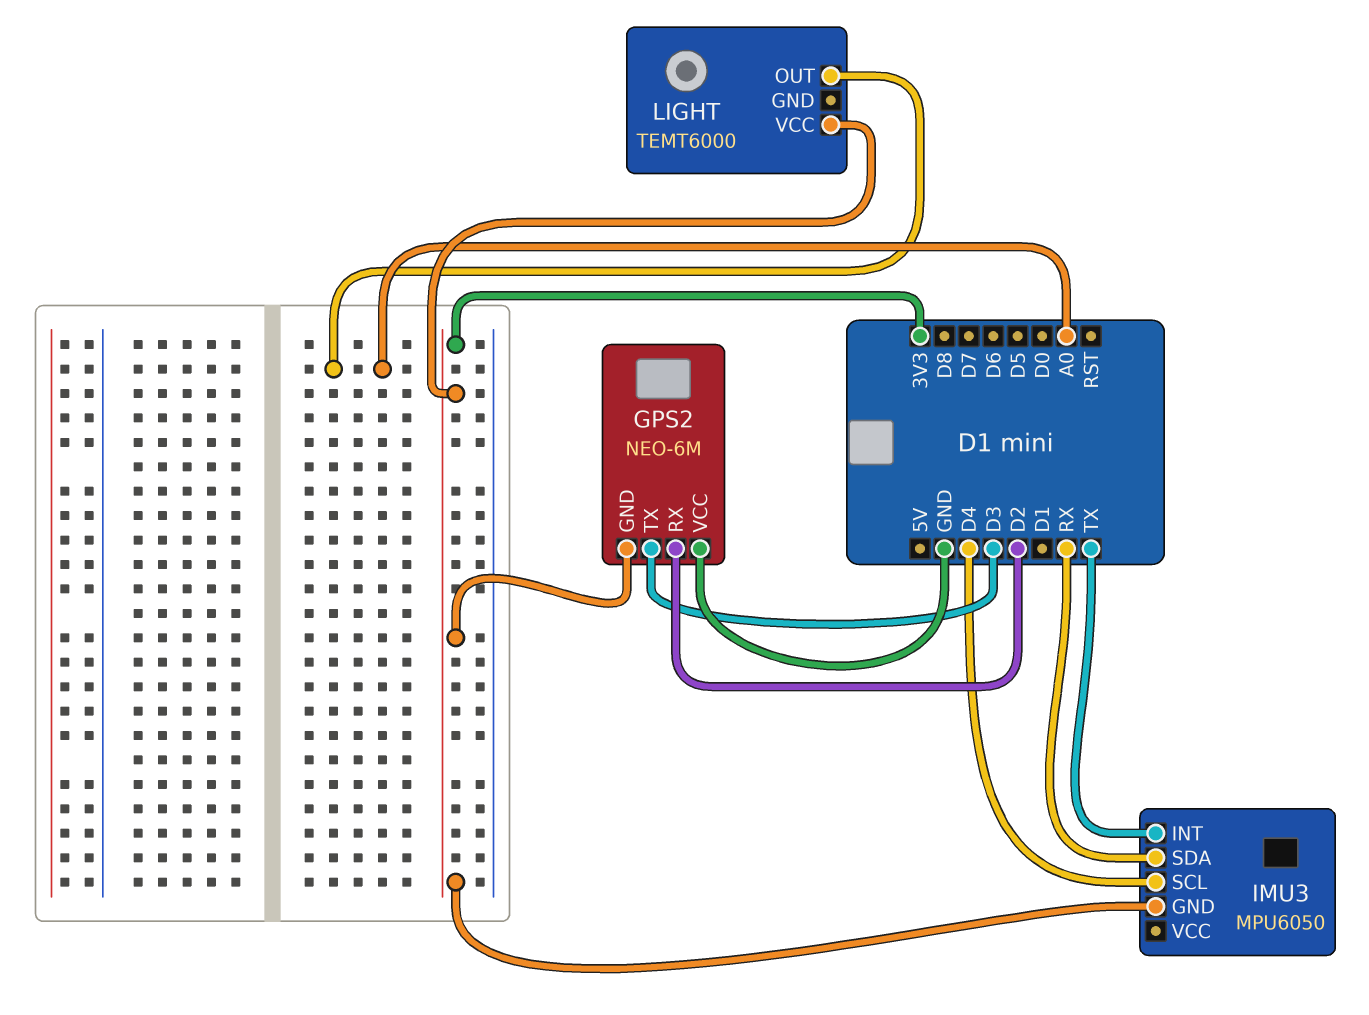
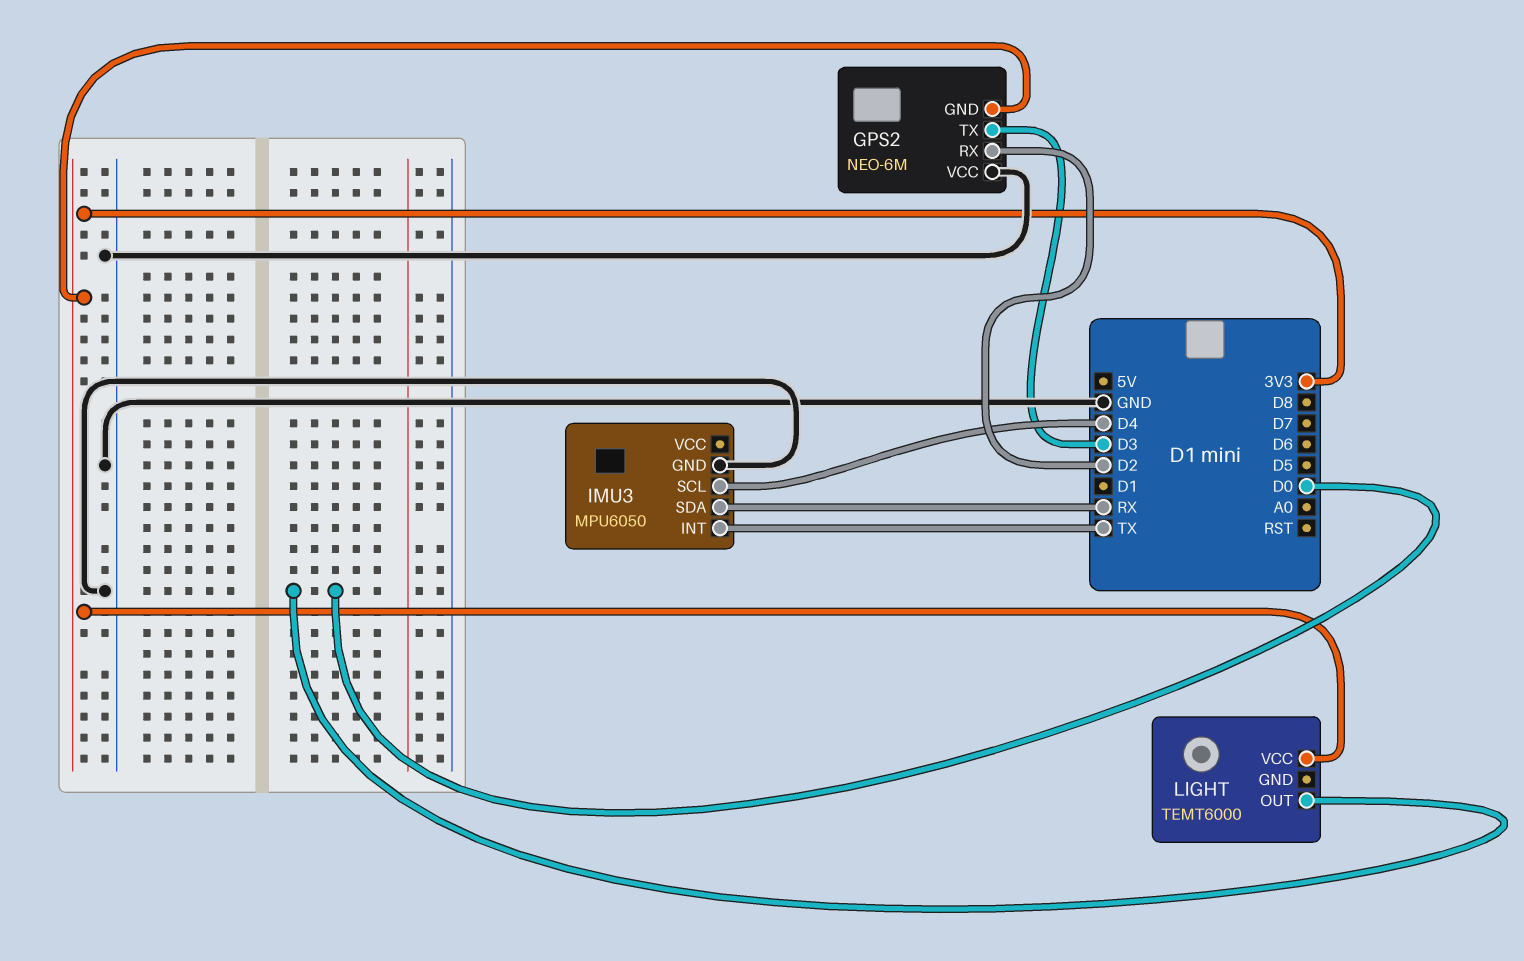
IMU3 pin GND: 3V3 -> GND
LIGHT pin OUT: A0 -> D0

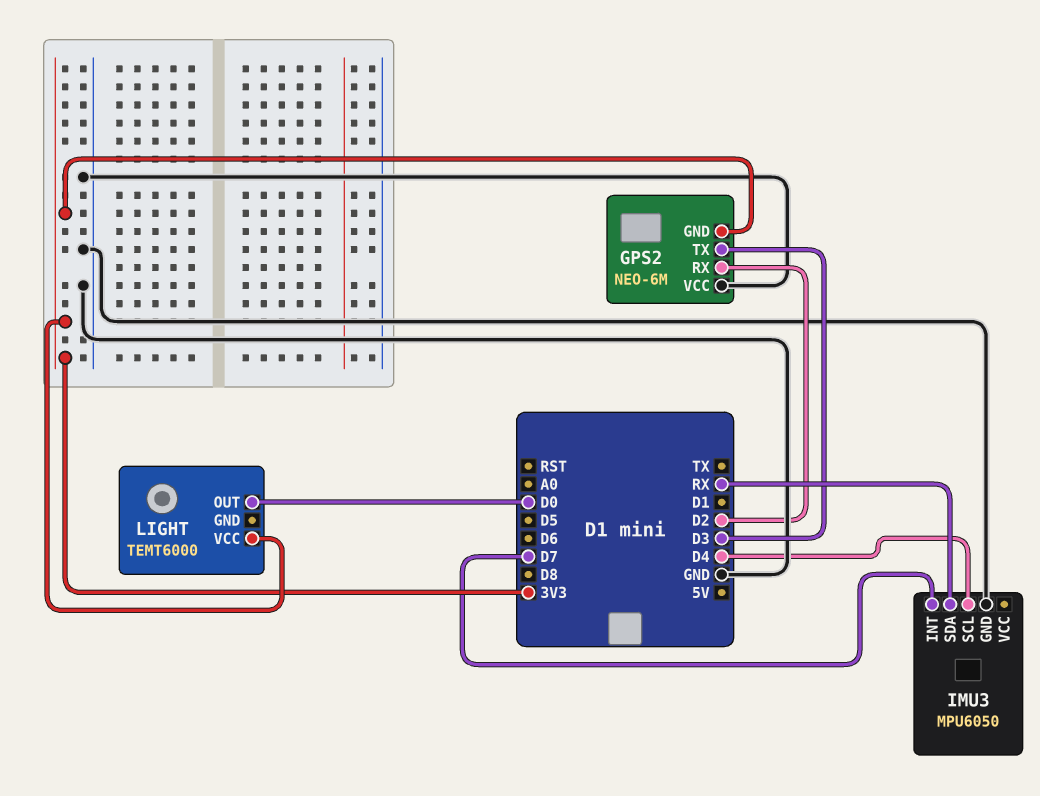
IMU3 pin INT: TX -> D7

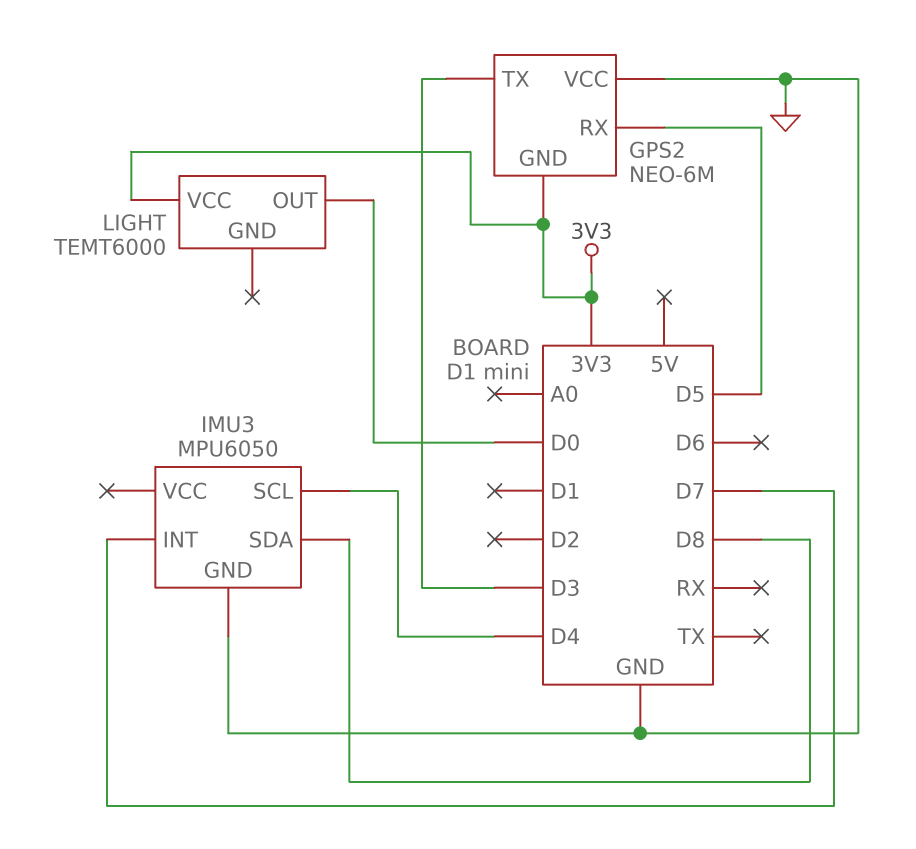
GPS2 pin RX: D2 -> D5
IMU3 pin SDA: RX -> D8

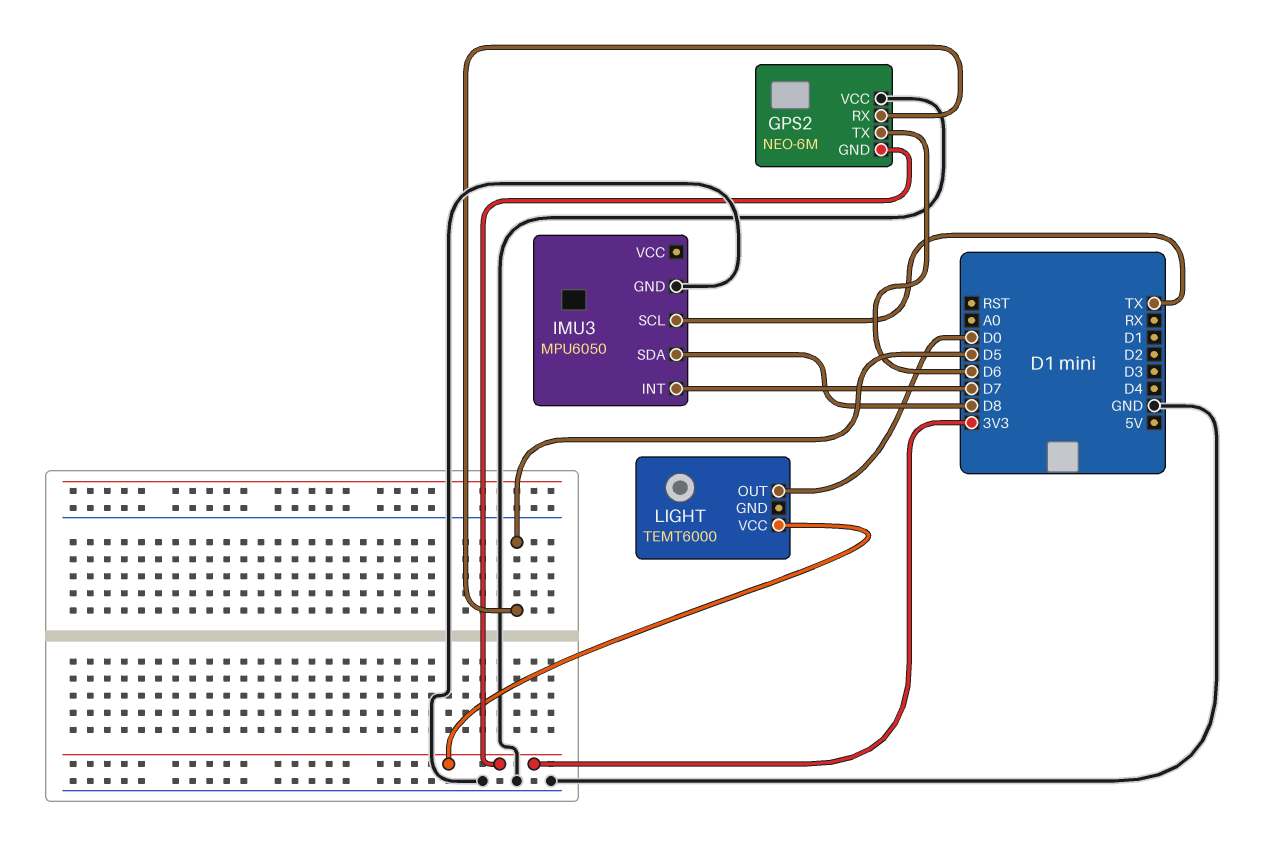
GPS2 pin TX: D3 -> D6
IMU3 pin SCL: D4 -> TX

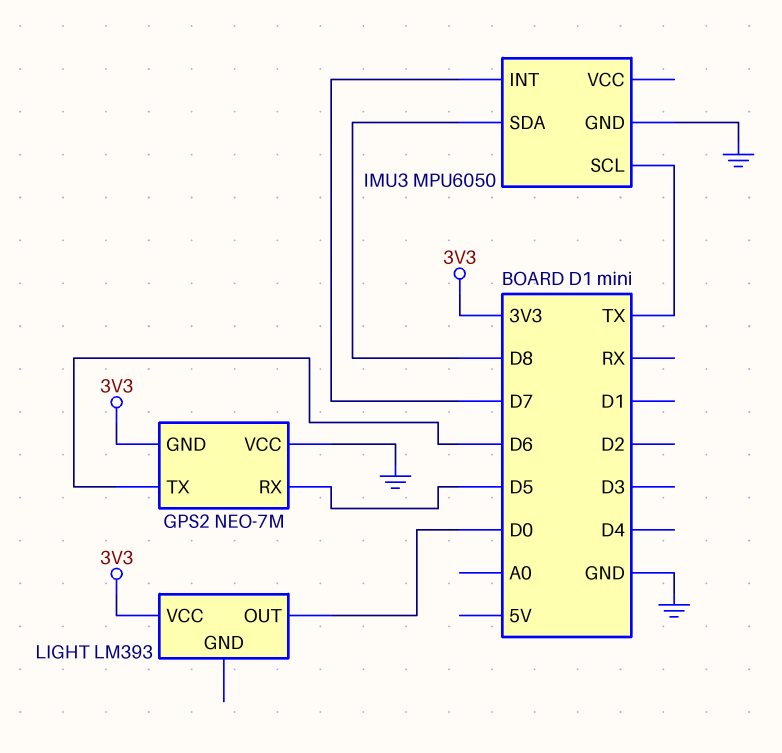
GPS2: NEO-6M -> NEO-7M
LIGHT: TEMT6000 -> LM393

